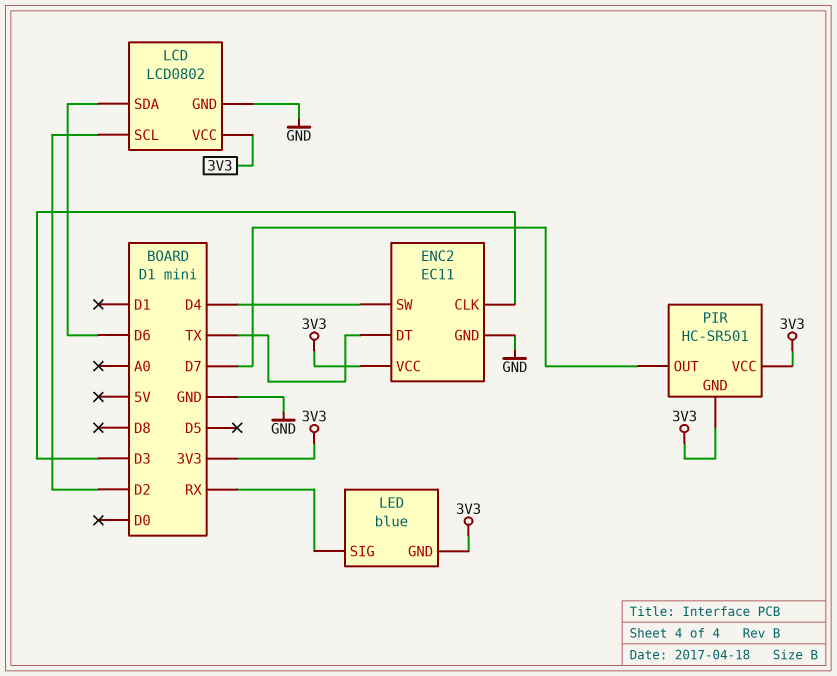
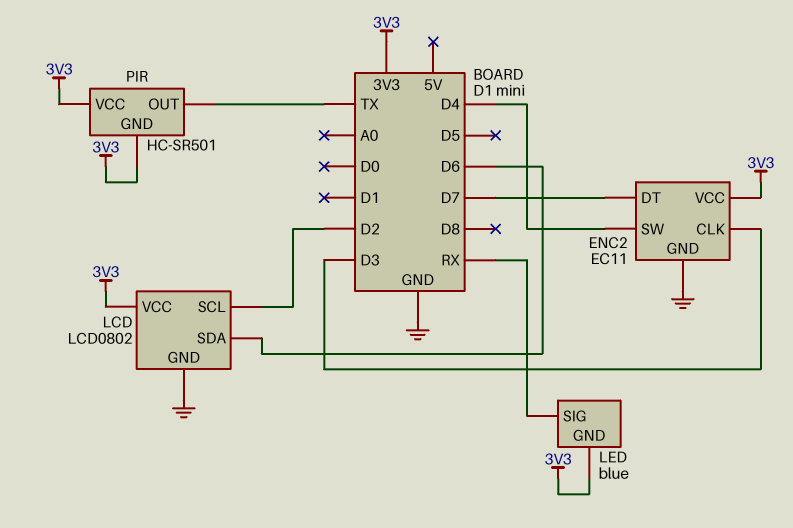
ENC2 pin DT: TX -> D7
PIR pin OUT: D7 -> TX

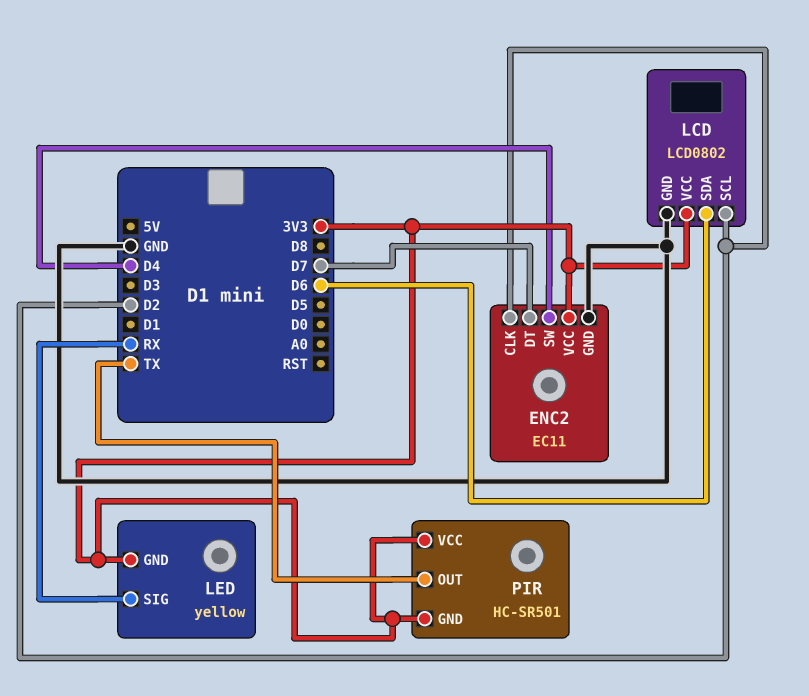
ENC2 pin CLK: D3 -> D2
LED: blue -> yellow

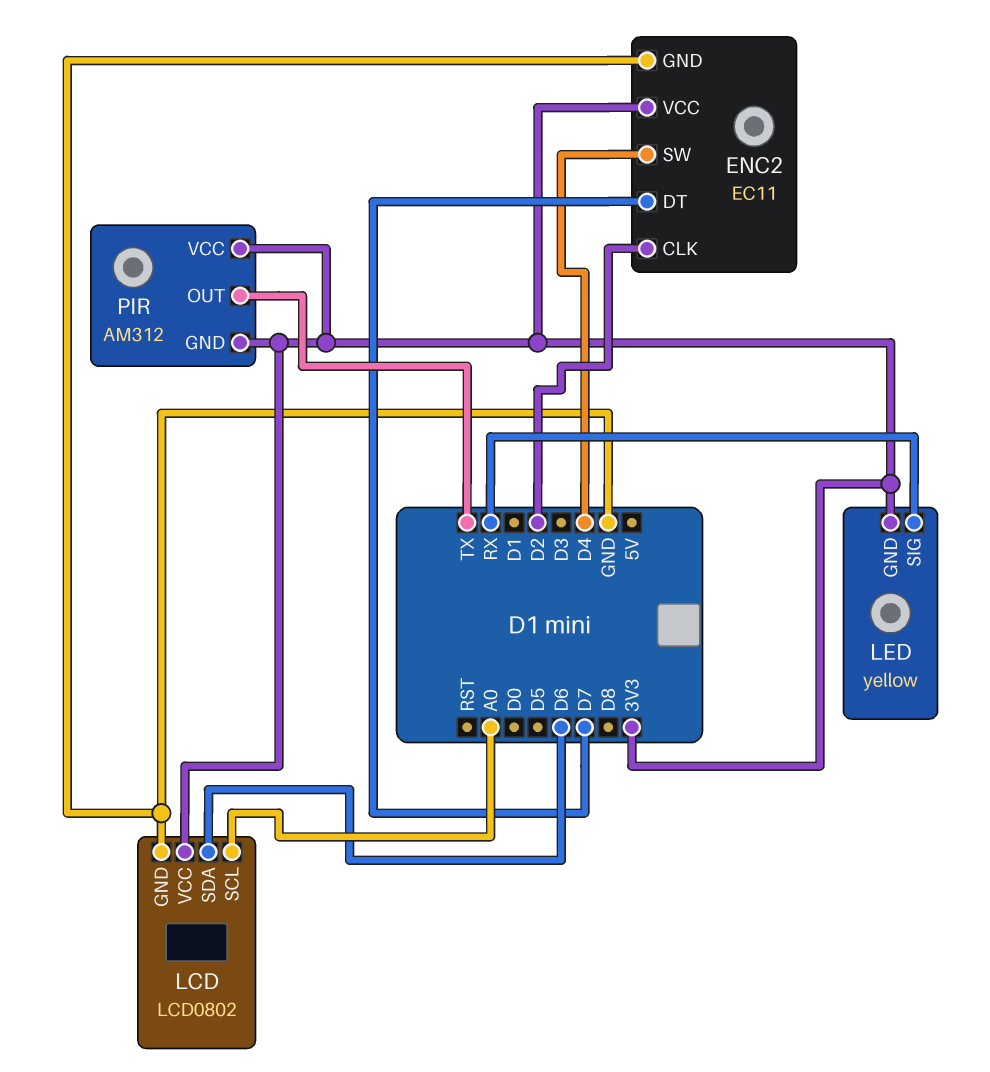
LCD pin SCL: D2 -> A0
PIR: HC-SR501 -> AM312

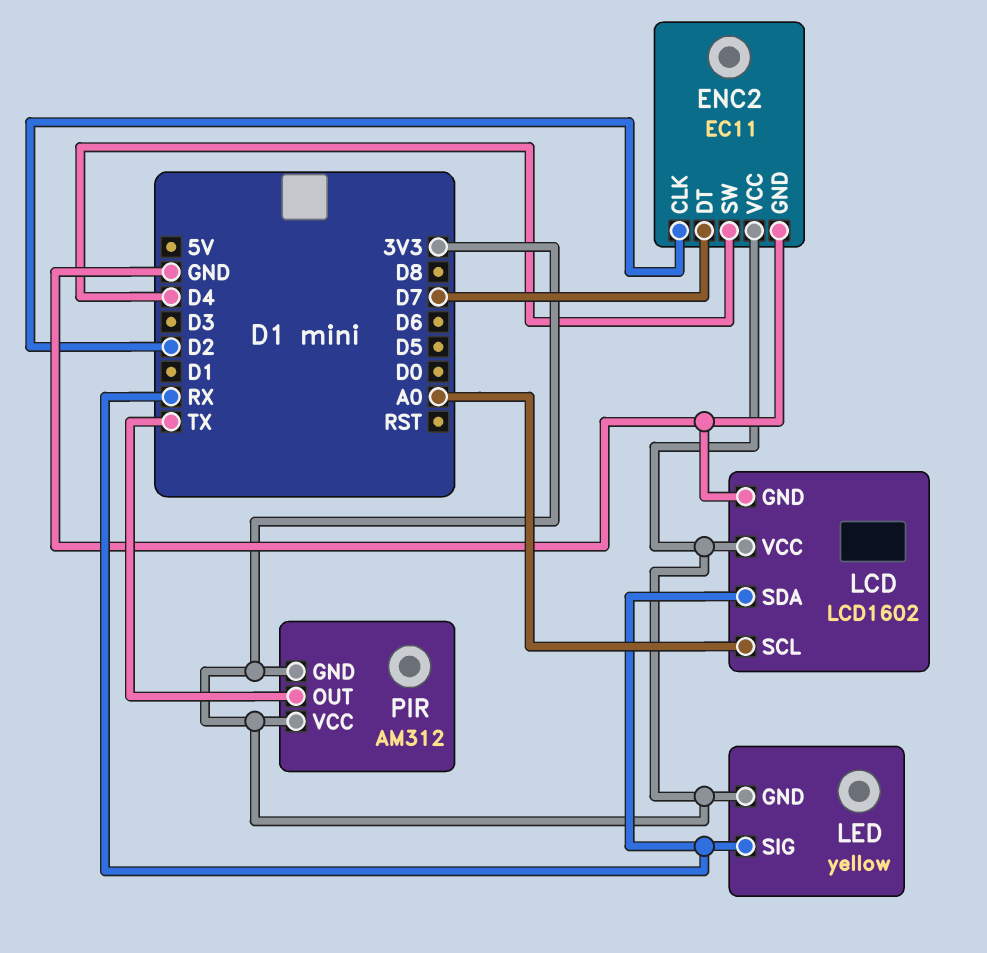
LCD: LCD0802 -> LCD1602
LCD pin SDA: D6 -> RX

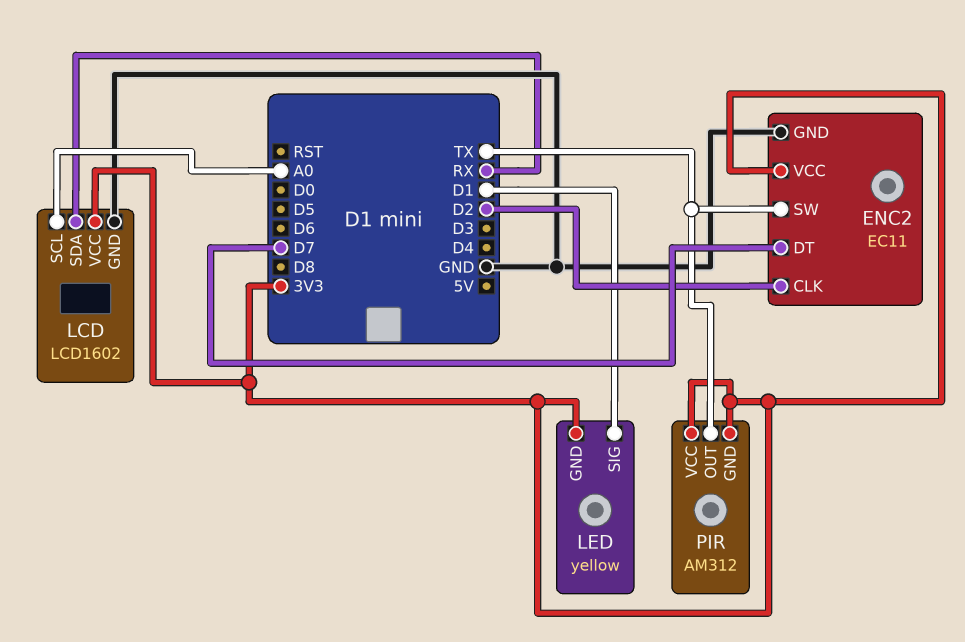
ENC2 pin SW: D4 -> TX
LED pin SIG: RX -> D1

